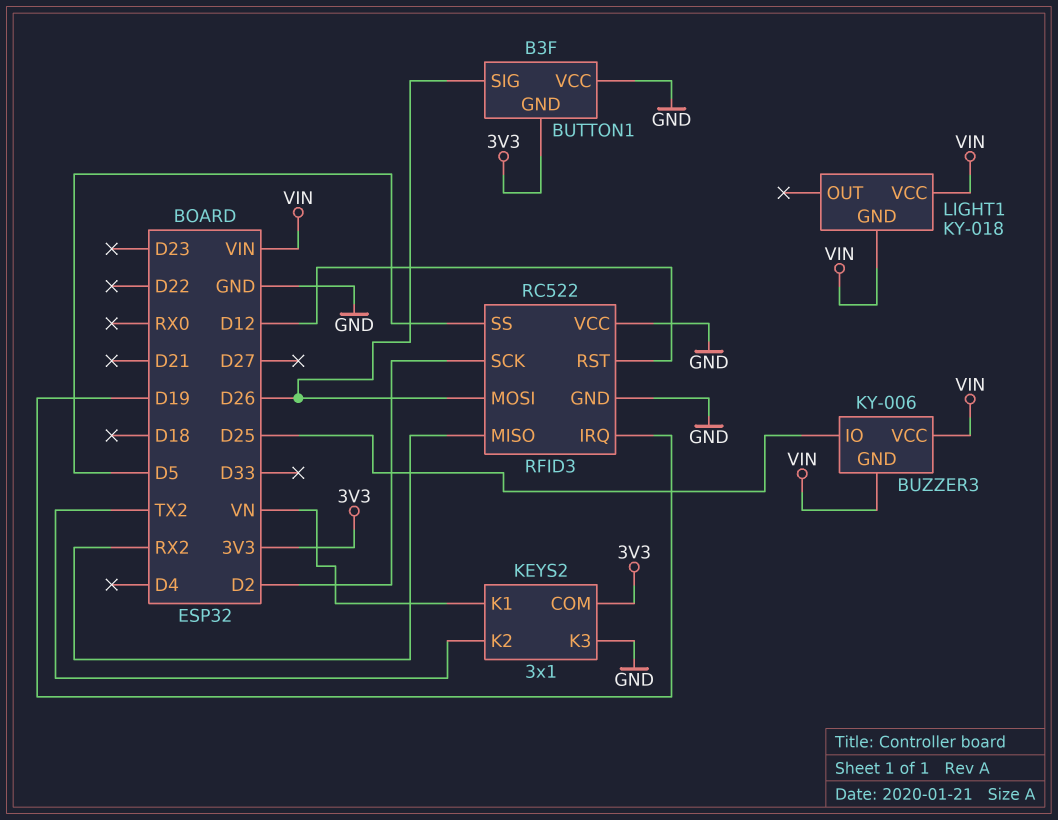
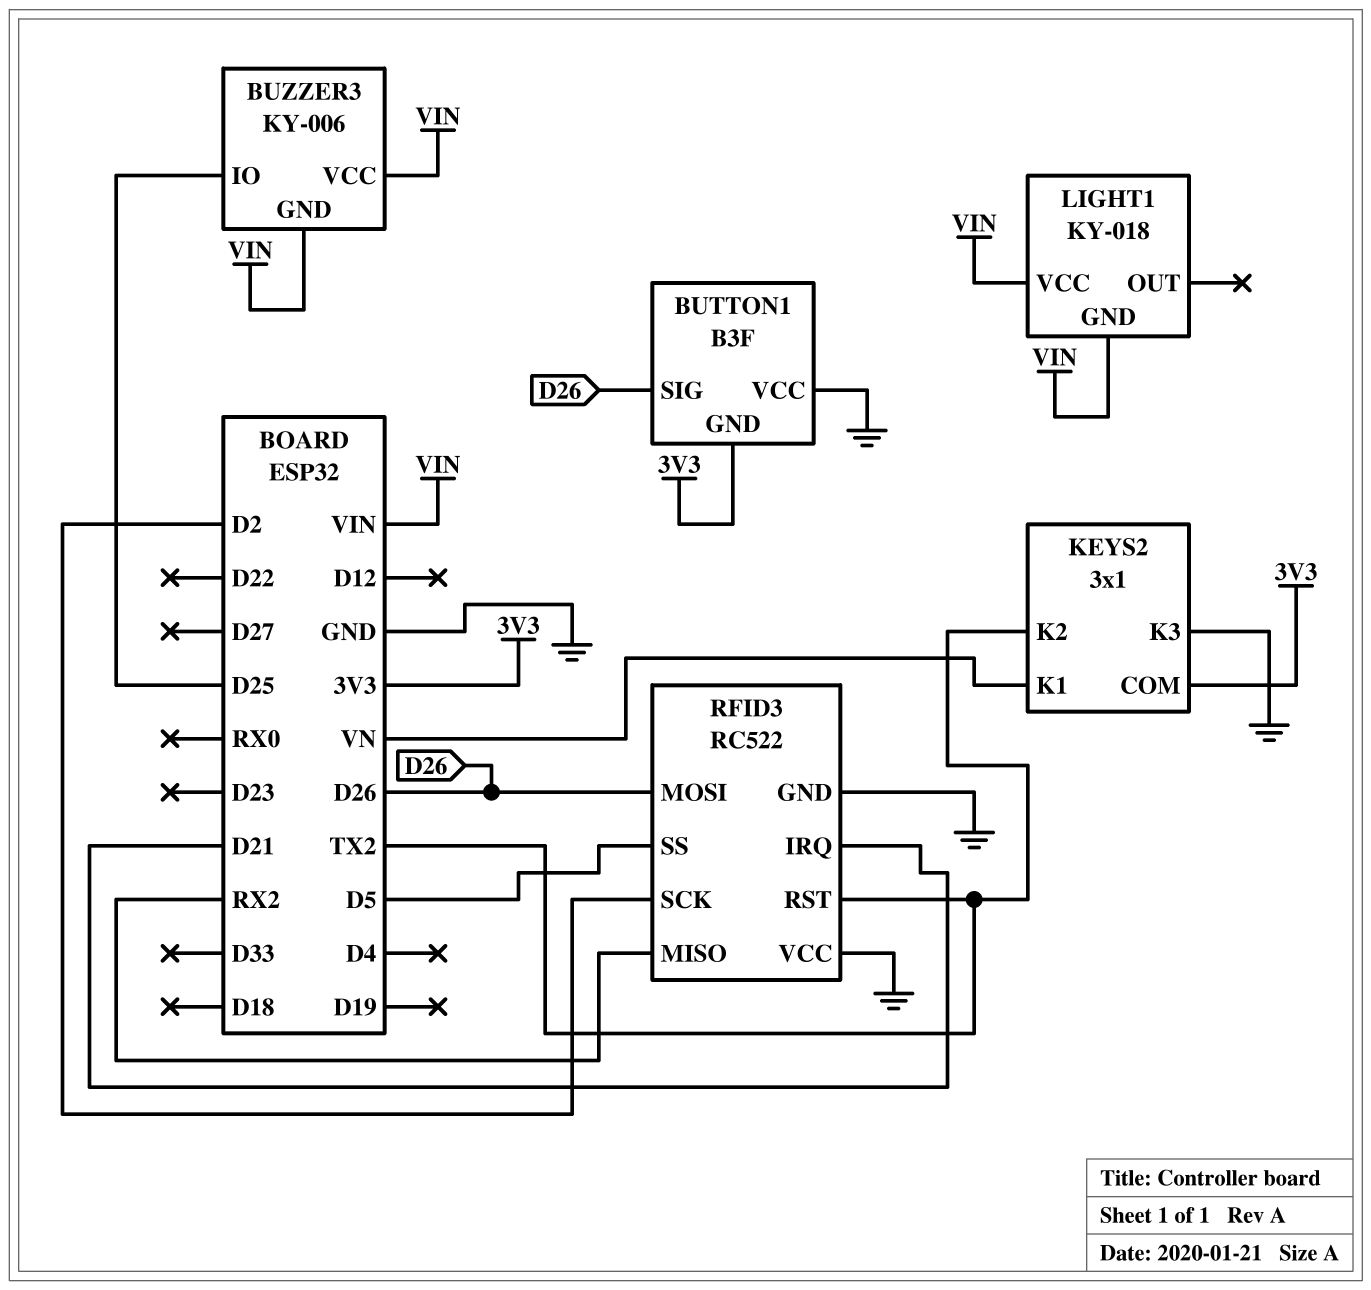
RFID3 pin IRQ: D19 -> D21
RFID3 pin RST: D12 -> TX2

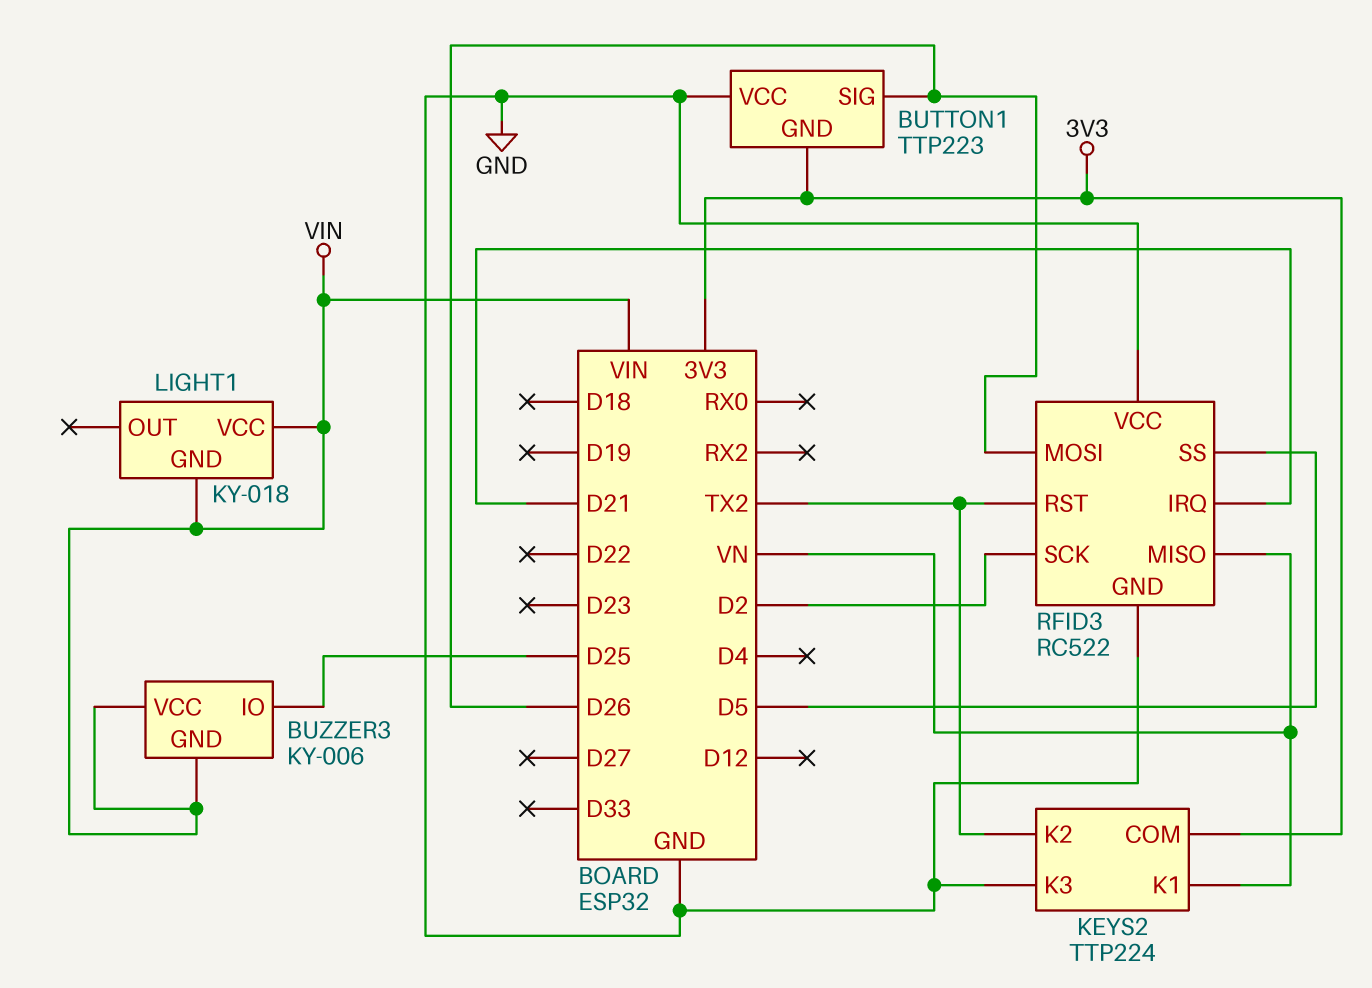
BUTTON1: B3F -> TTP223
KEYS2: 3x1 -> TTP224
RFID3 pin MISO: RX2 -> VN

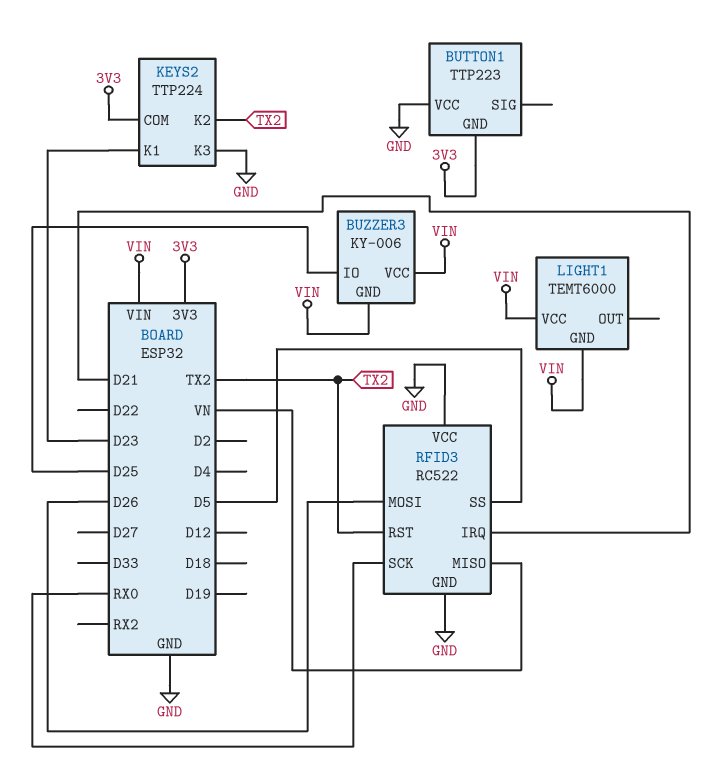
BUTTON1 pin SIG: D26 -> none
KEYS2 pin K1: VN -> D23
LIGHT1: KY-018 -> TEMT6000
RFID3 pin SCK: D2 -> RX0

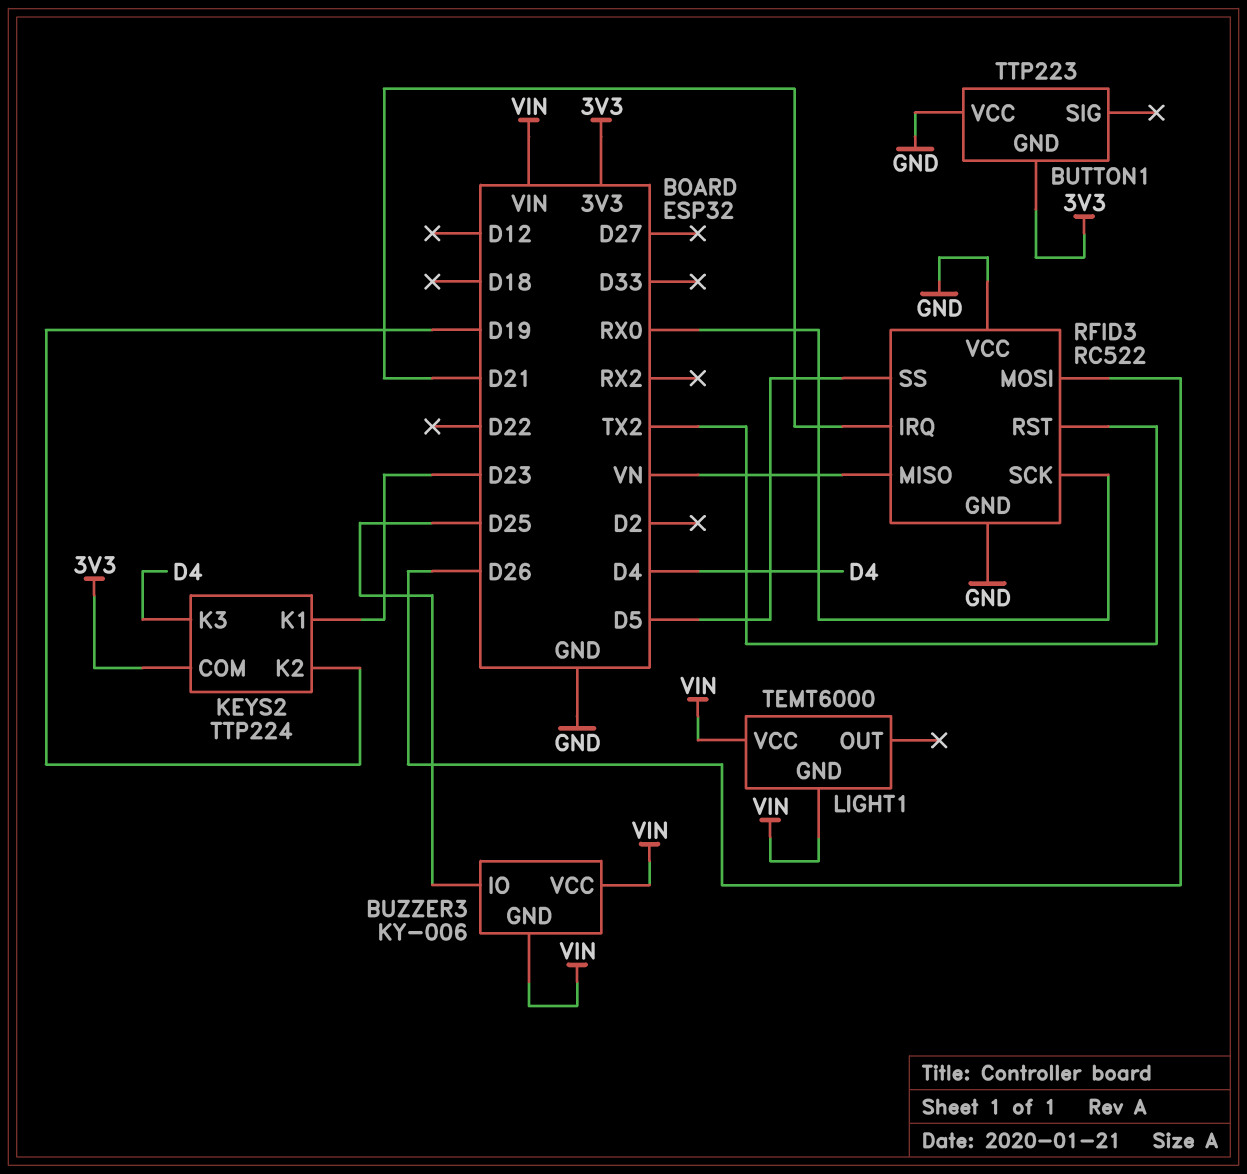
KEYS2 pin K2: TX2 -> D19
KEYS2 pin K3: GND -> D4

